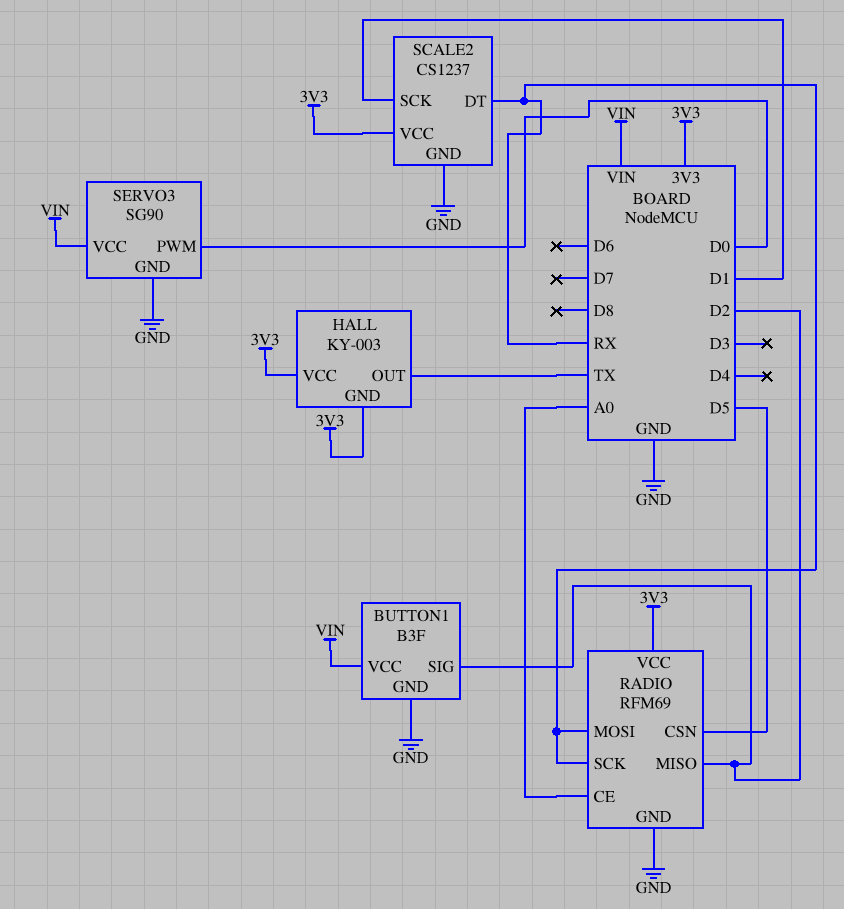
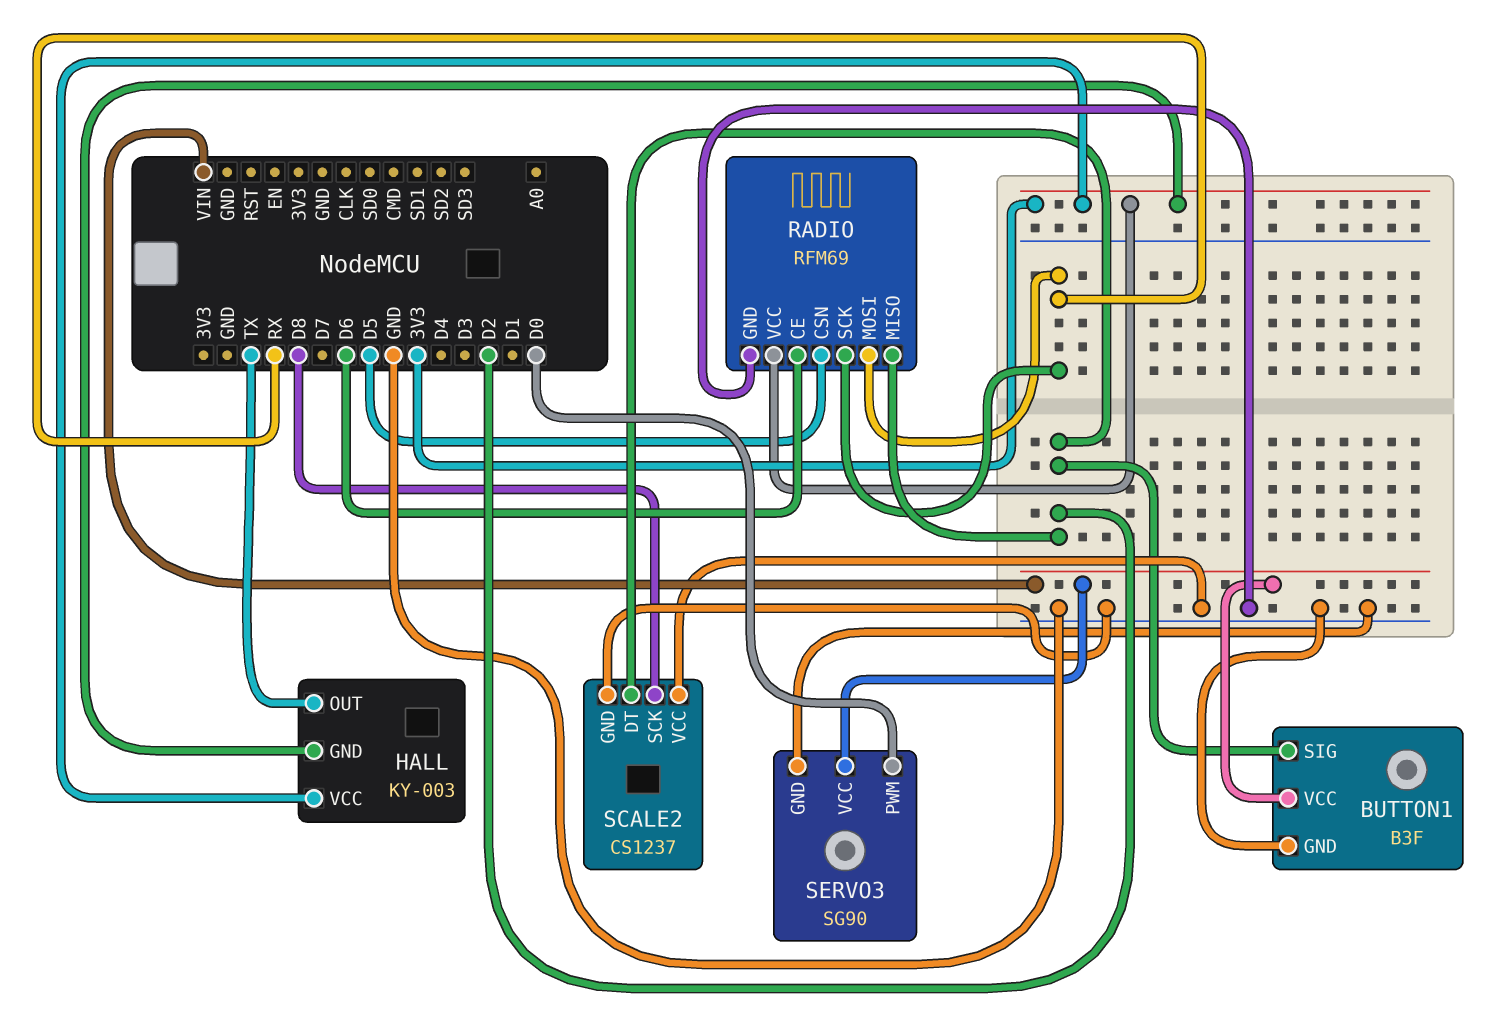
RADIO pin CE: A0 -> D6
SCALE2 pin DT: RX -> D2
SCALE2 pin SCK: D1 -> D8
SCALE2 pin VCC: 3V3 -> GND

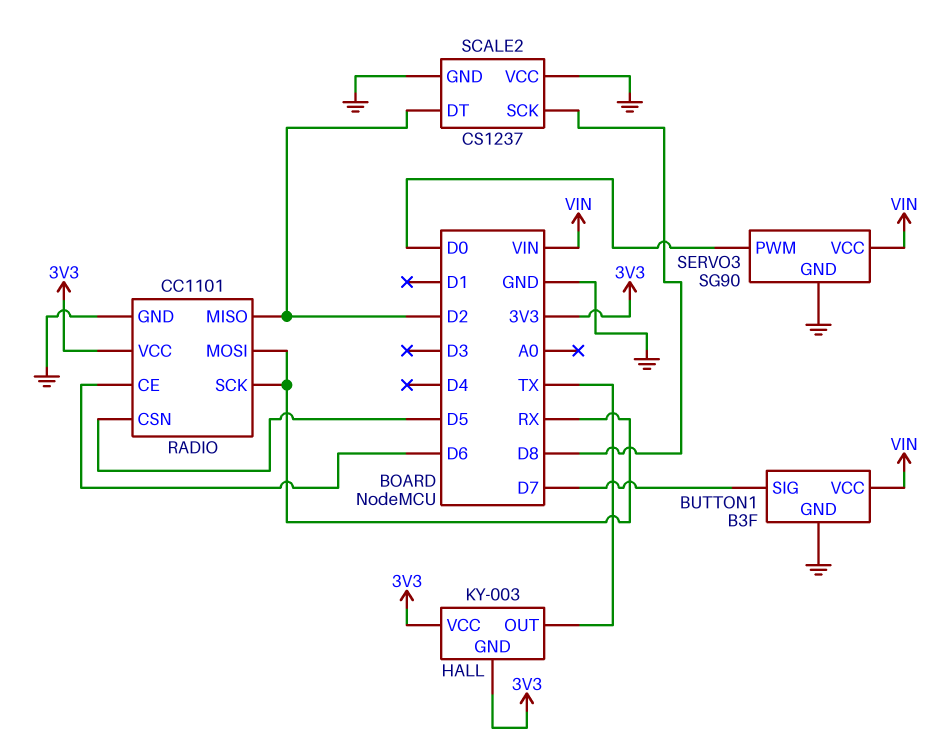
BUTTON1 pin SIG: D2 -> D7
RADIO: RFM69 -> CC1101

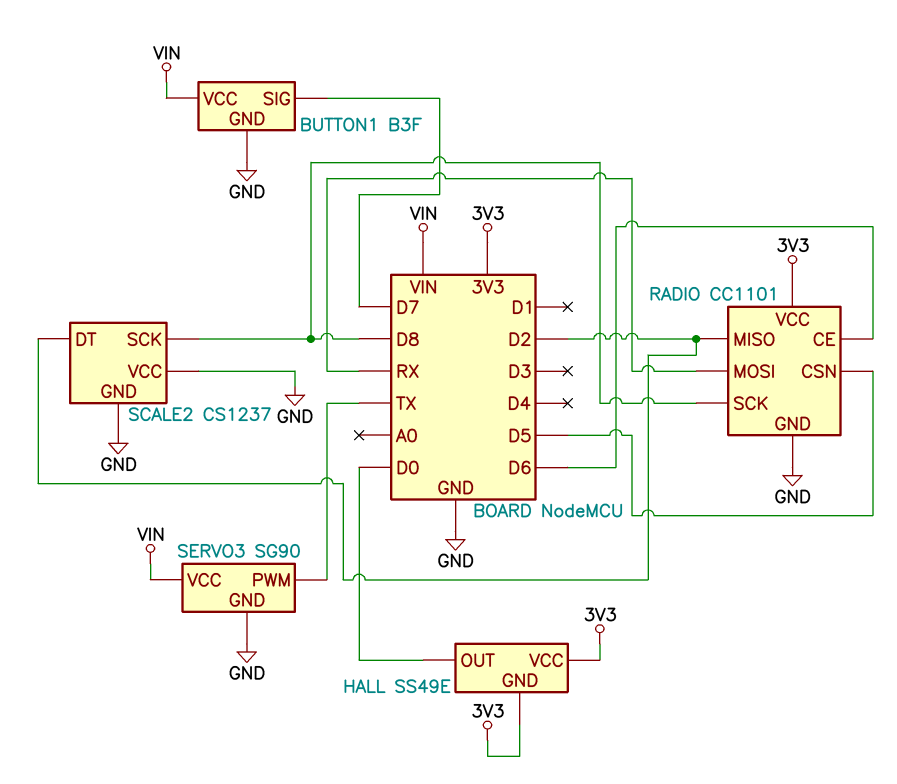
HALL: KY-003 -> SS49E
HALL pin OUT: TX -> D0
RADIO pin SCK: RX -> D8
SERVO3 pin PWM: D0 -> TX

